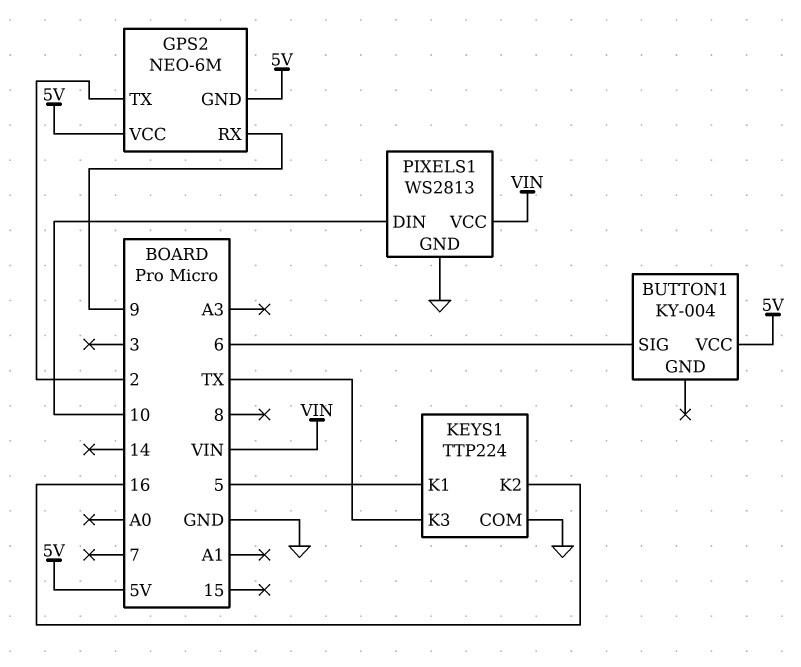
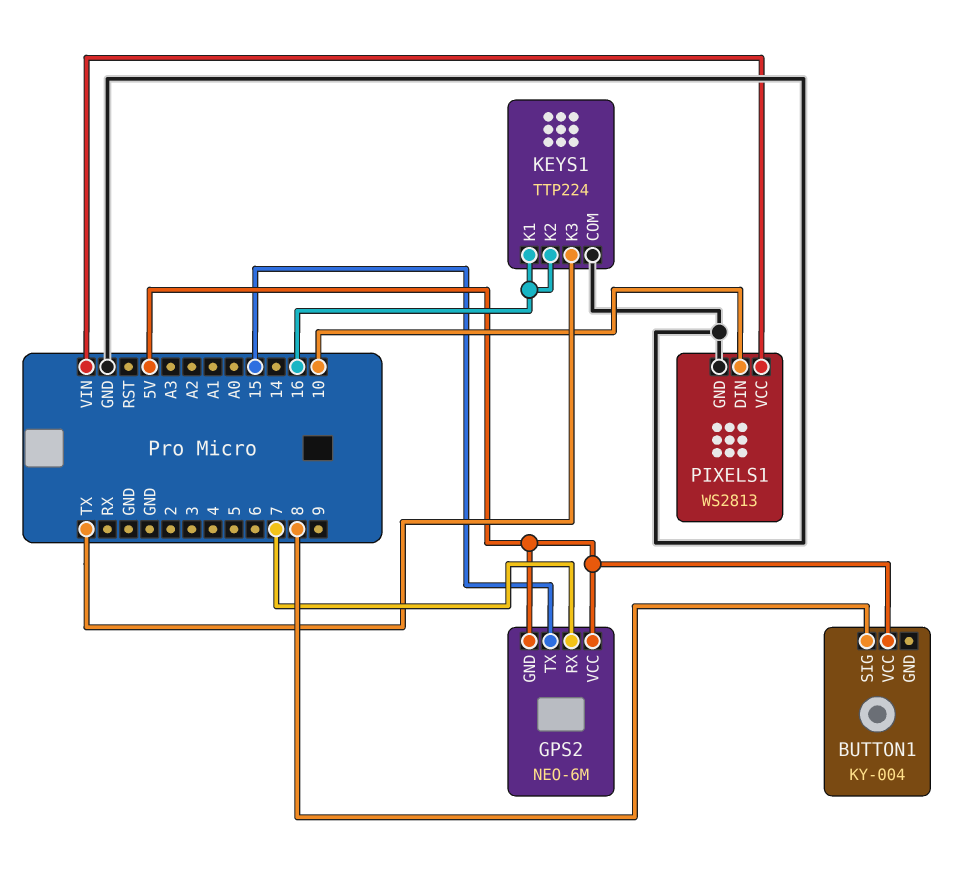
BUTTON1 pin SIG: 6 -> 8
GPS2 pin RX: 9 -> 7
GPS2 pin TX: 2 -> 15
KEYS1 pin K1: 5 -> 16

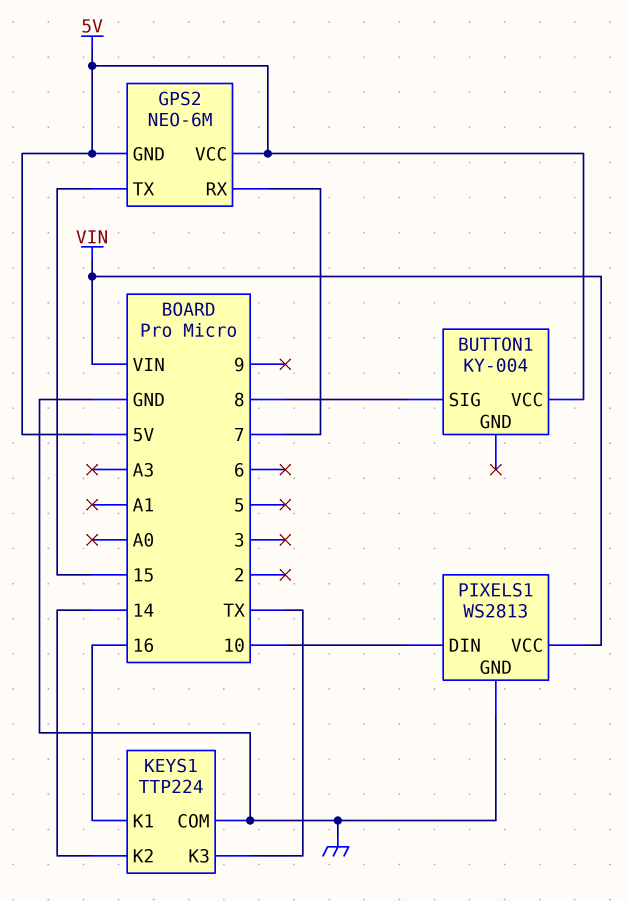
KEYS1 pin K2: 16 -> 14

